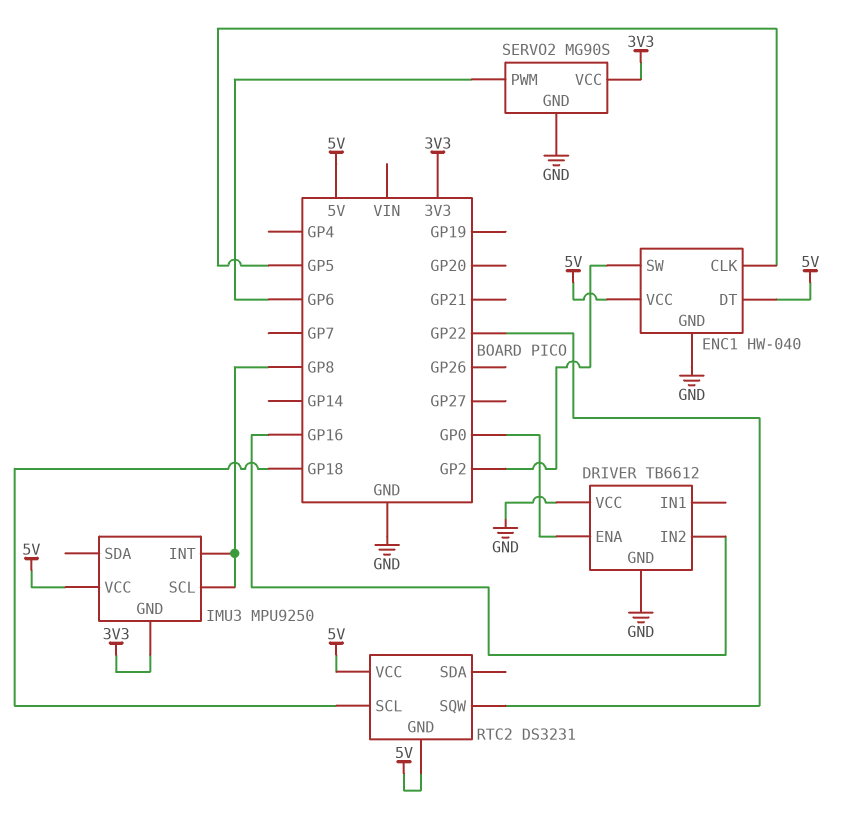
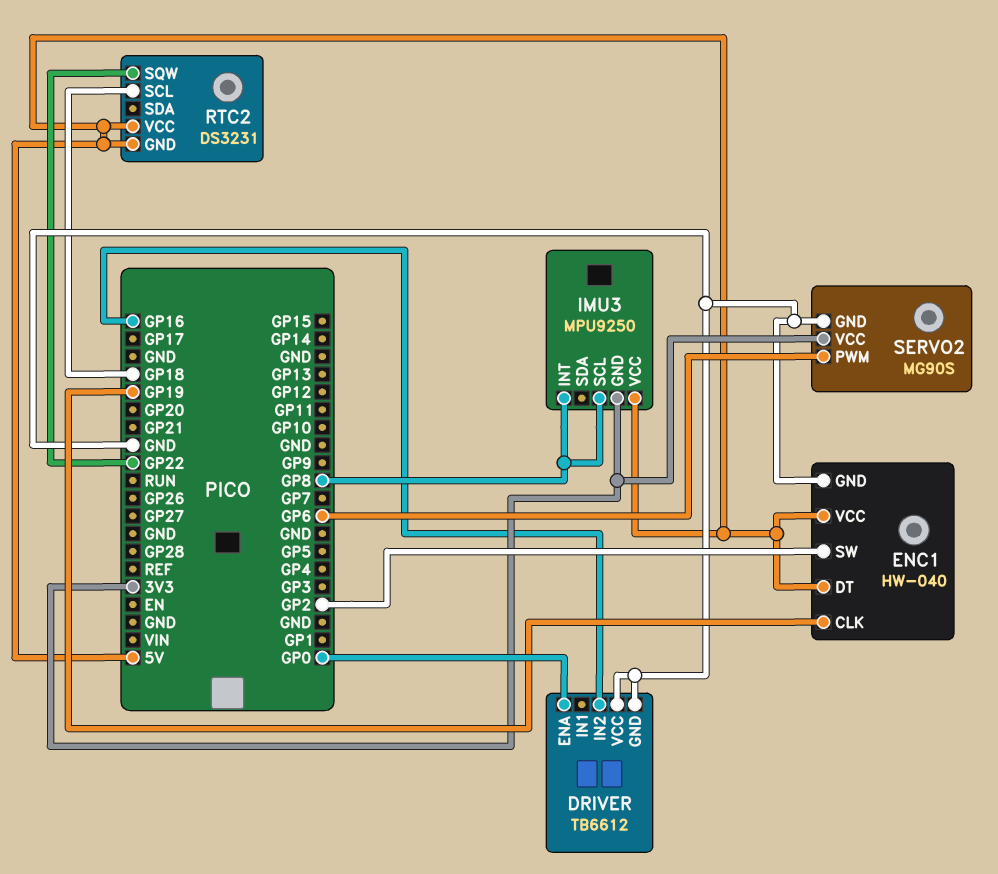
ENC1 pin CLK: GP5 -> GP19

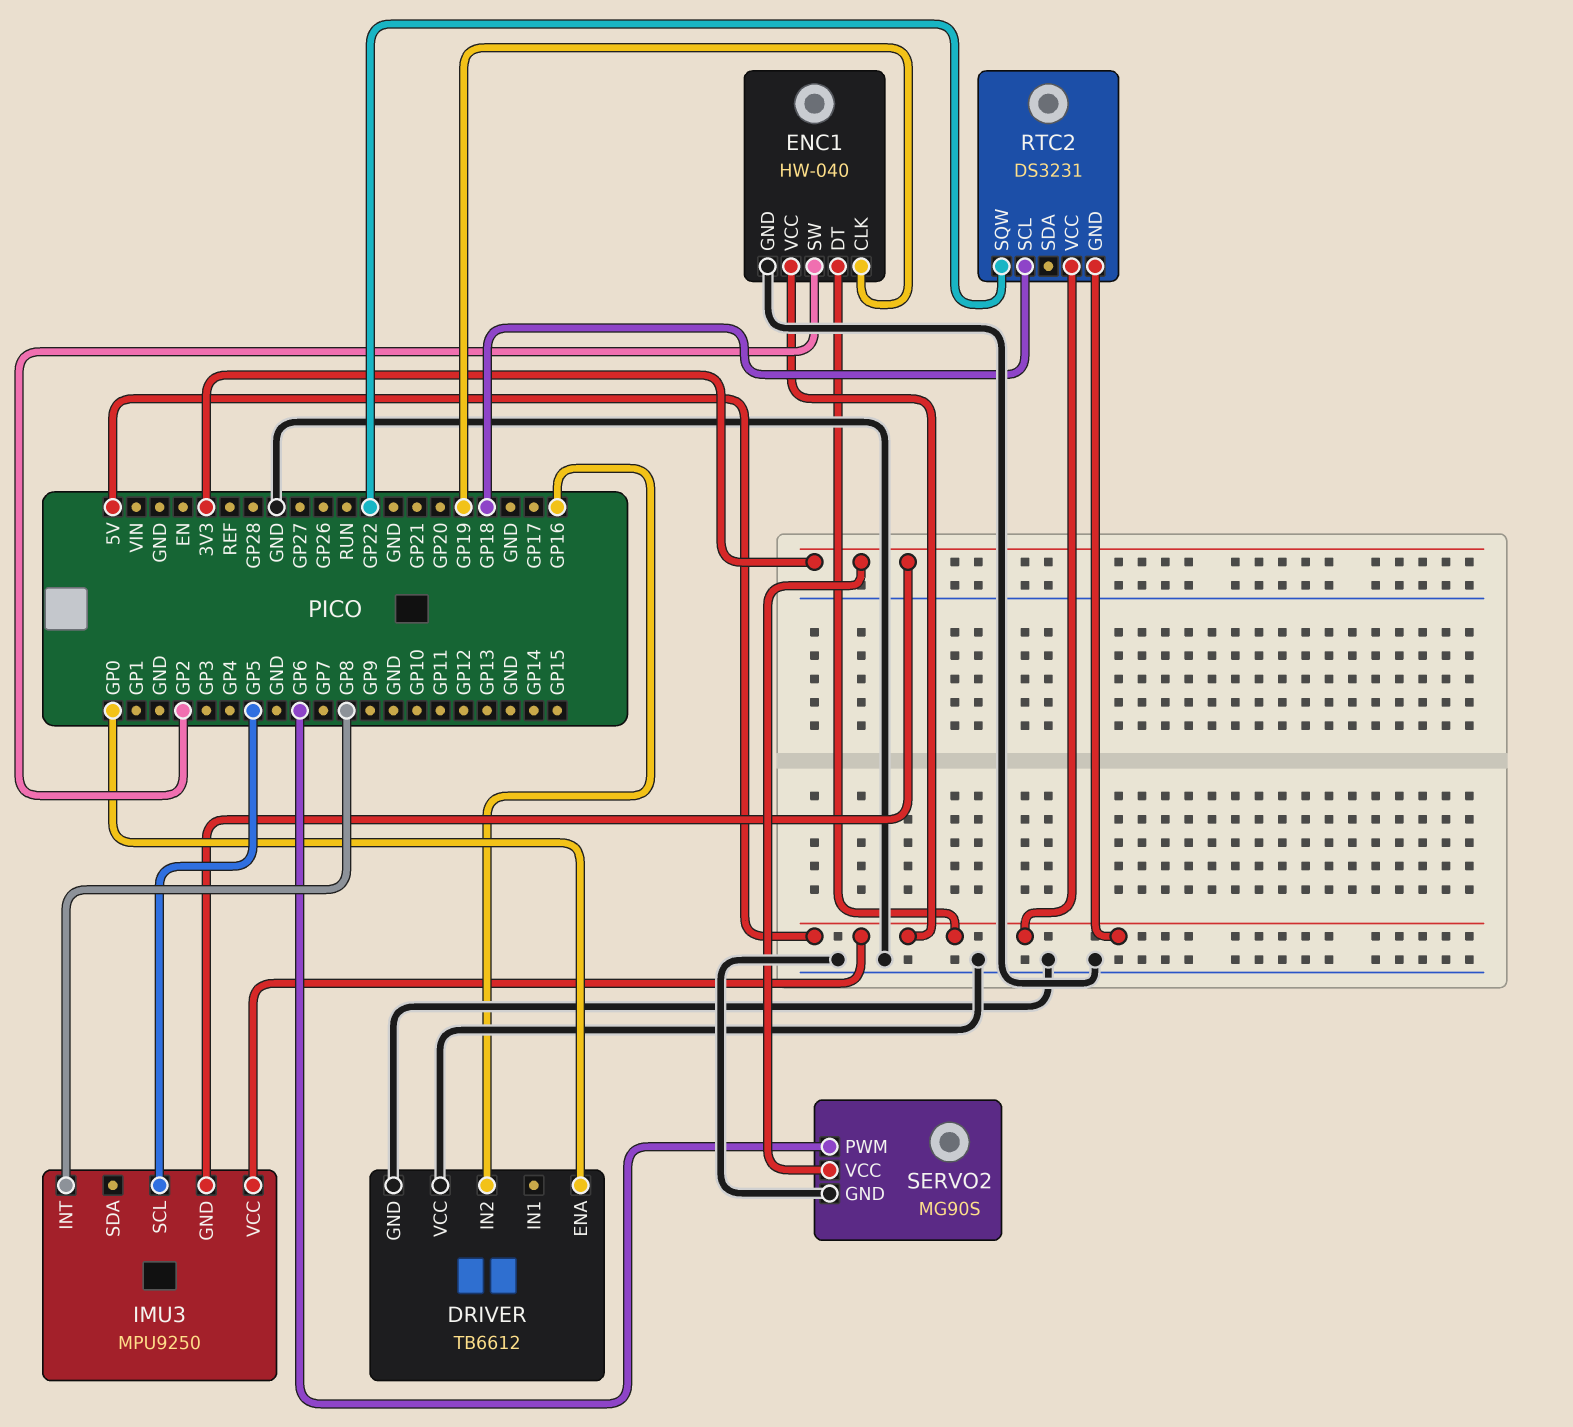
IMU3 pin SCL: GP8 -> GP5

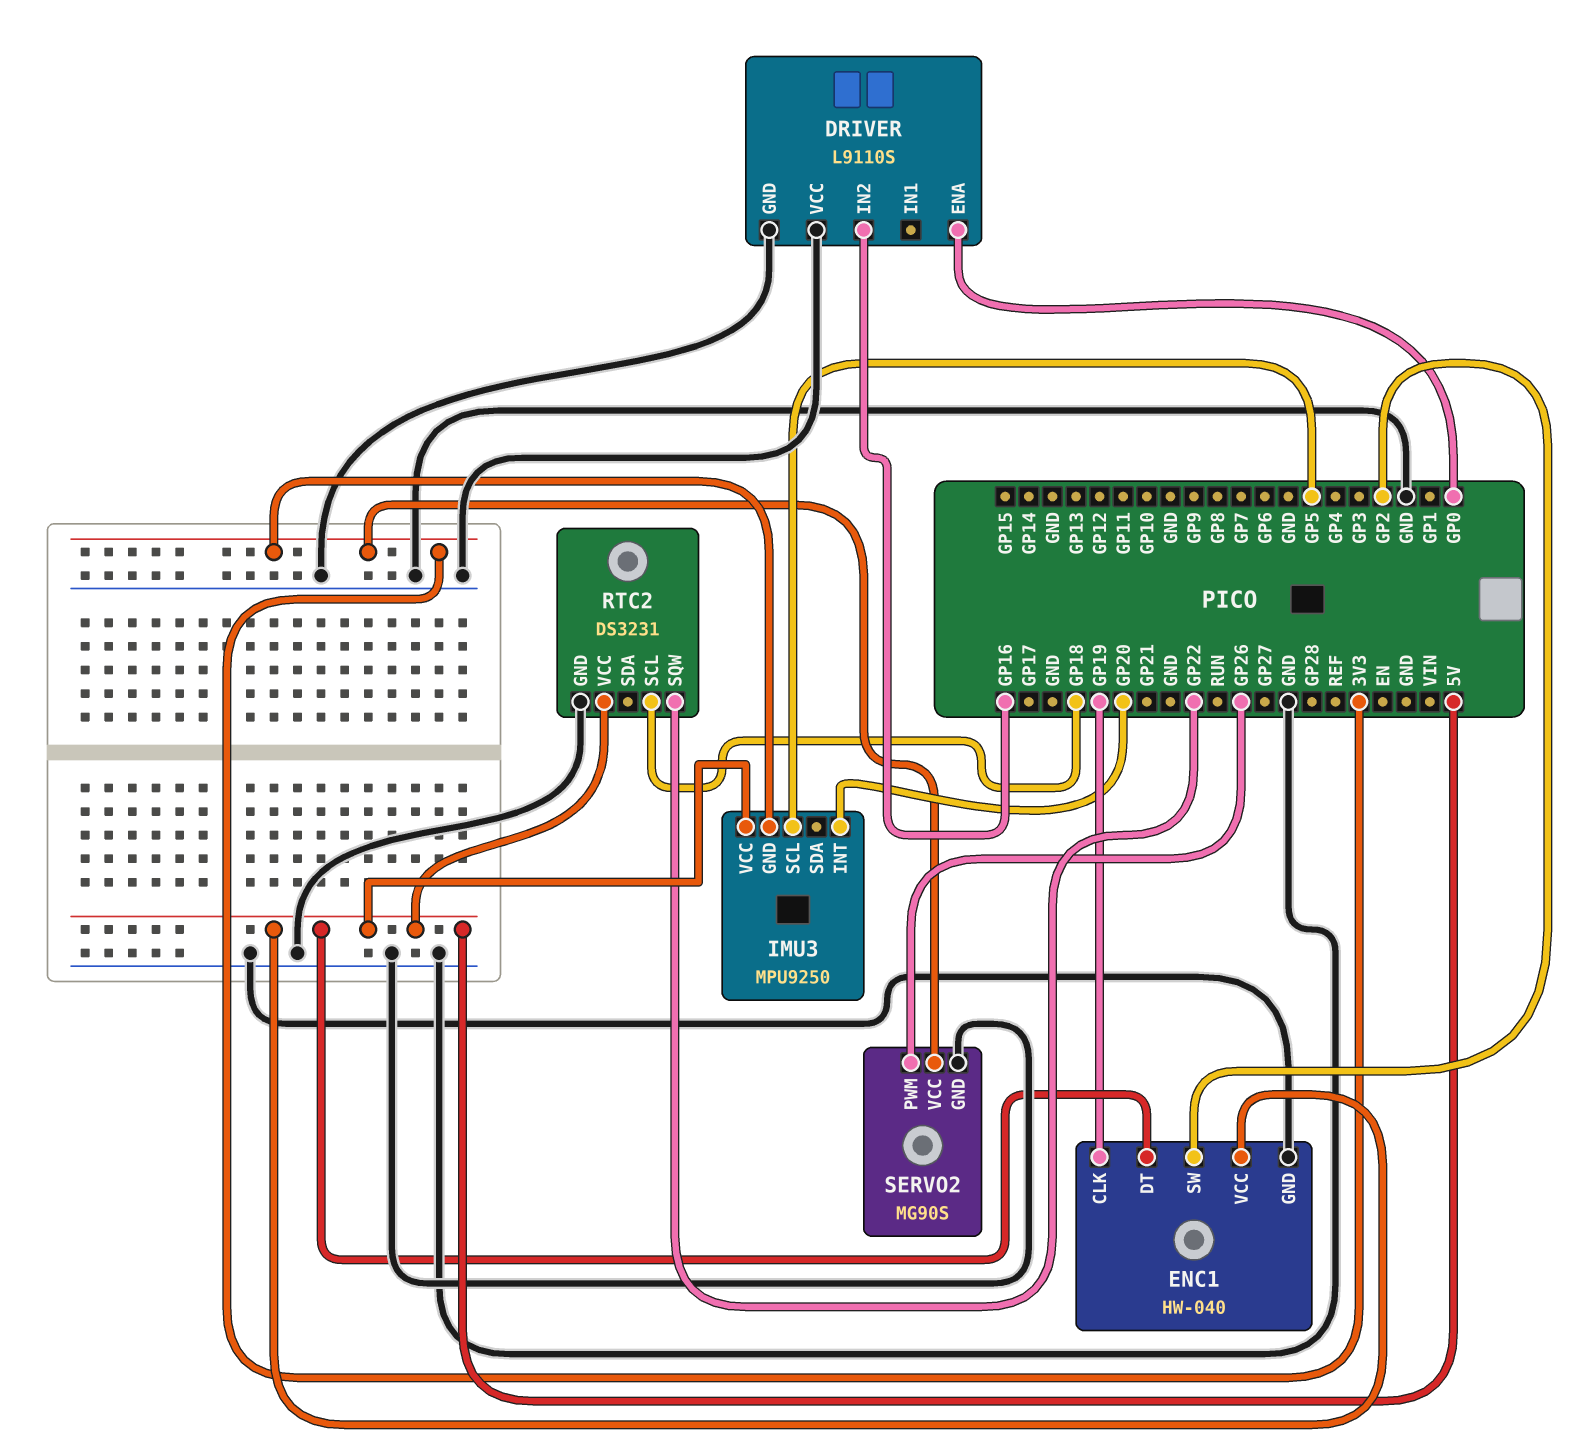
DRIVER: TB6612 -> L9110S
IMU3 pin INT: GP8 -> GP20
RTC2 pin GND: 5V -> GND
SERVO2 pin PWM: GP6 -> GP26

